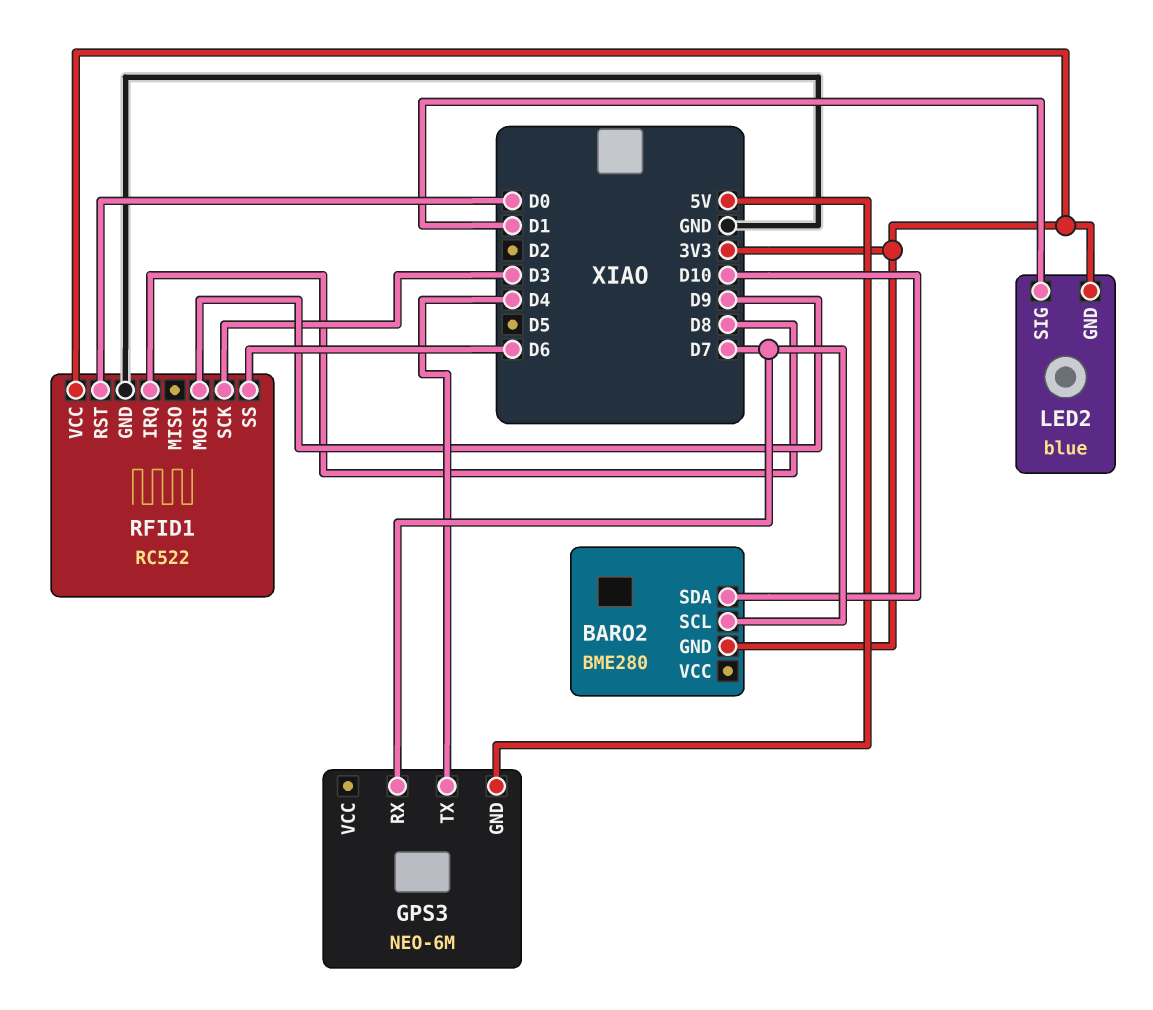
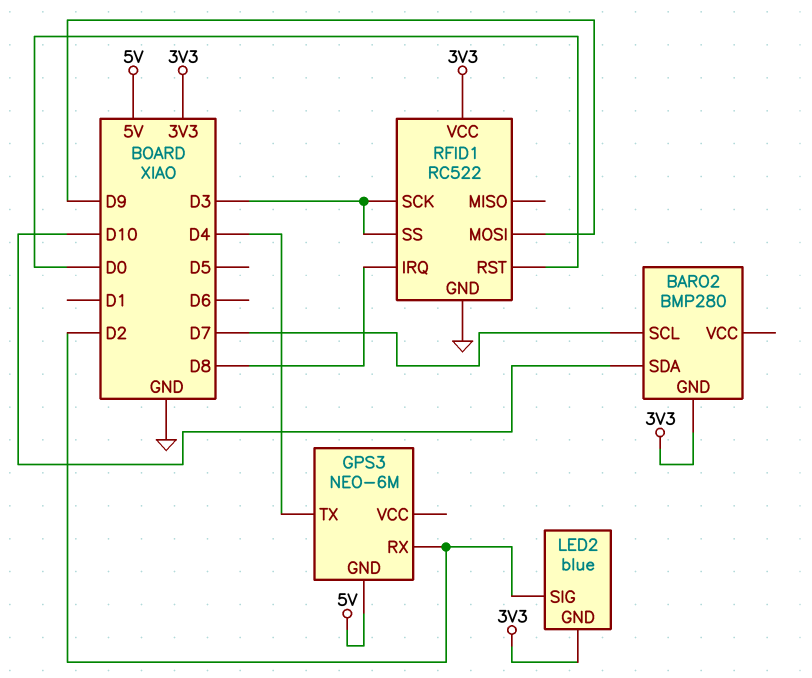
BARO2: BME280 -> BMP280
GPS3 pin RX: D7 -> D2
LED2 pin SIG: D1 -> D2
RFID1 pin SS: D6 -> D3

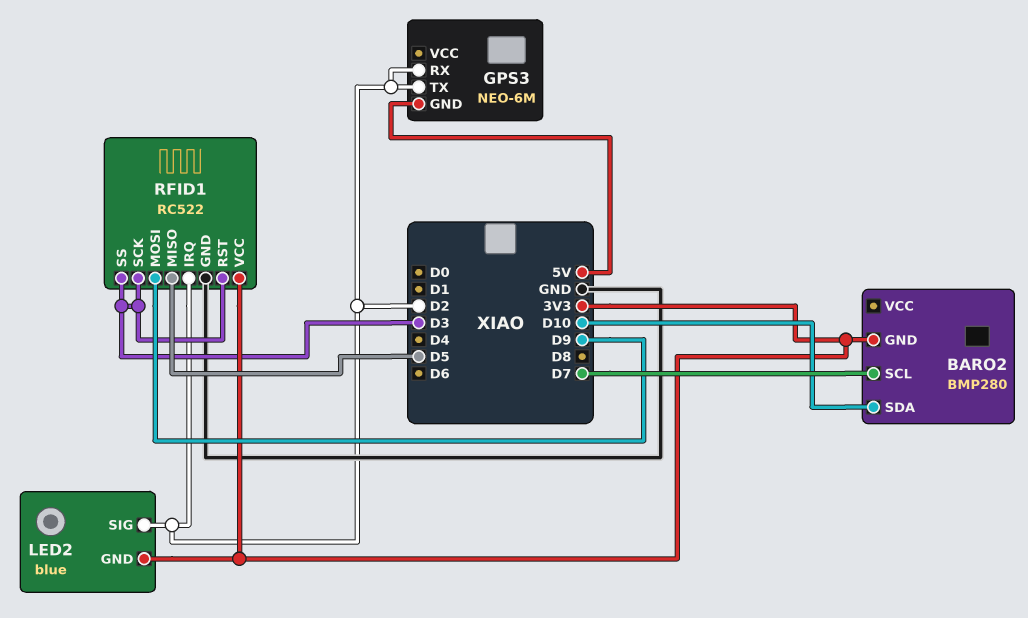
GPS3 pin TX: D4 -> D2
RFID1 pin IRQ: D8 -> D2
RFID1 pin MISO: none -> D5
RFID1 pin RST: D0 -> D3

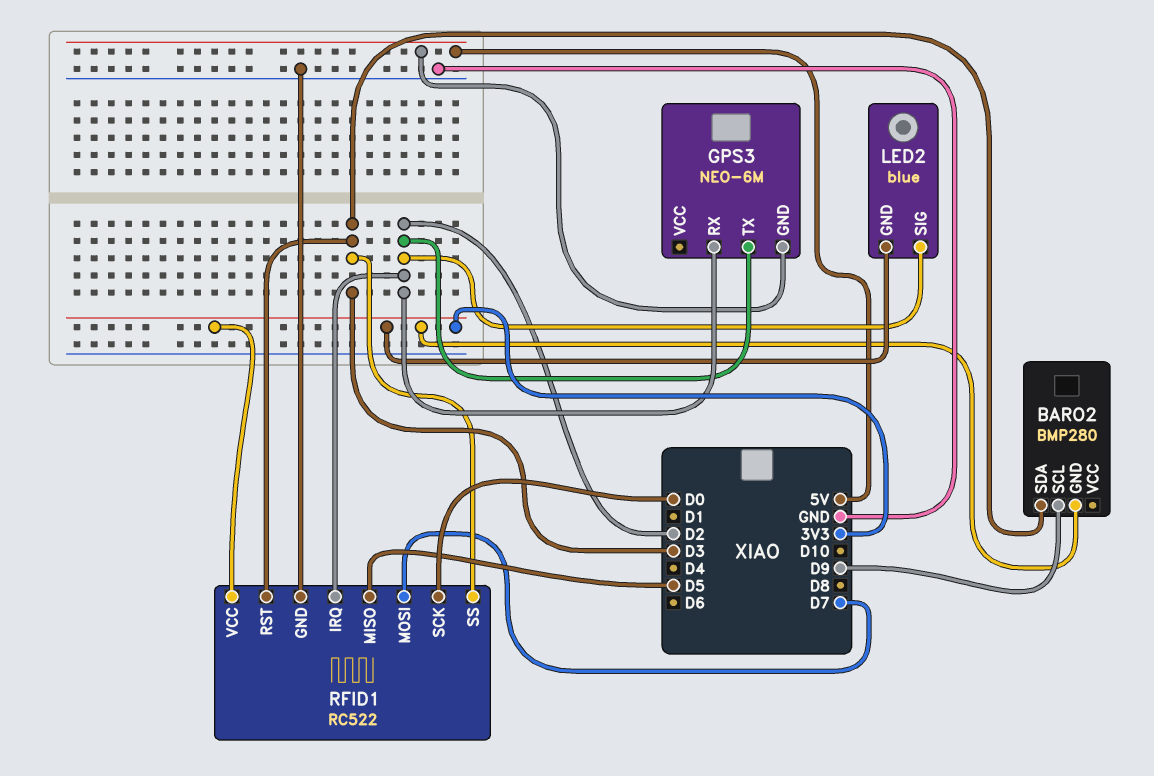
BARO2 pin SCL: D7 -> D9
BARO2 pin SDA: D10 -> D3
RFID1 pin MOSI: D9 -> D7
RFID1 pin SCK: D3 -> D0

